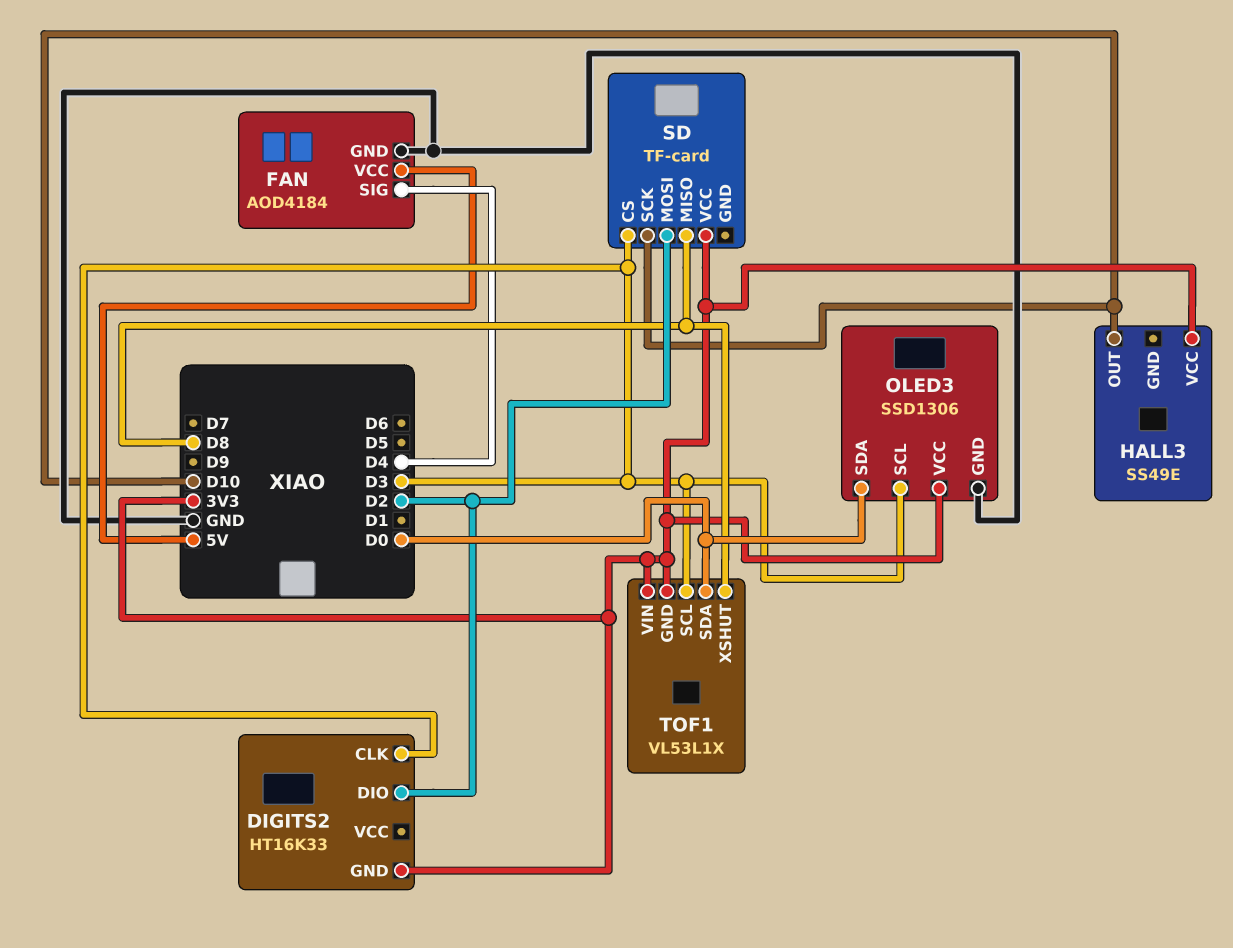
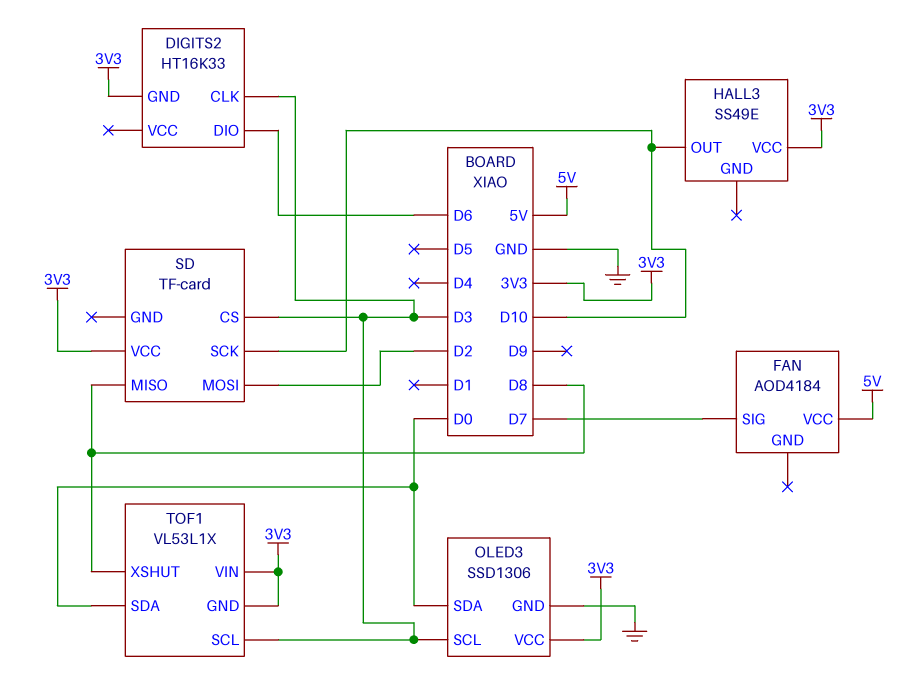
DIGITS2 pin DIO: D2 -> D6
FAN pin GND: GND -> none
FAN pin SIG: D4 -> D7

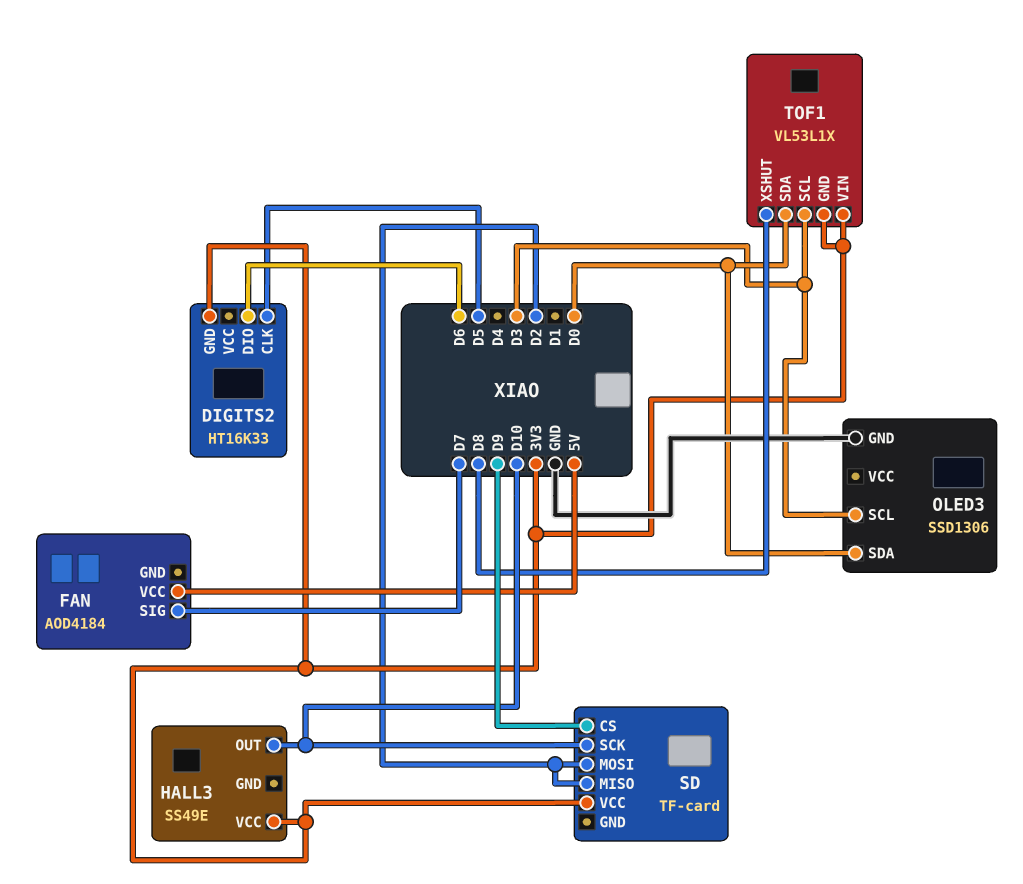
DIGITS2 pin CLK: D3 -> D5
OLED3 pin VCC: 3V3 -> none
SD pin CS: D3 -> D9
SD pin MISO: D8 -> D2

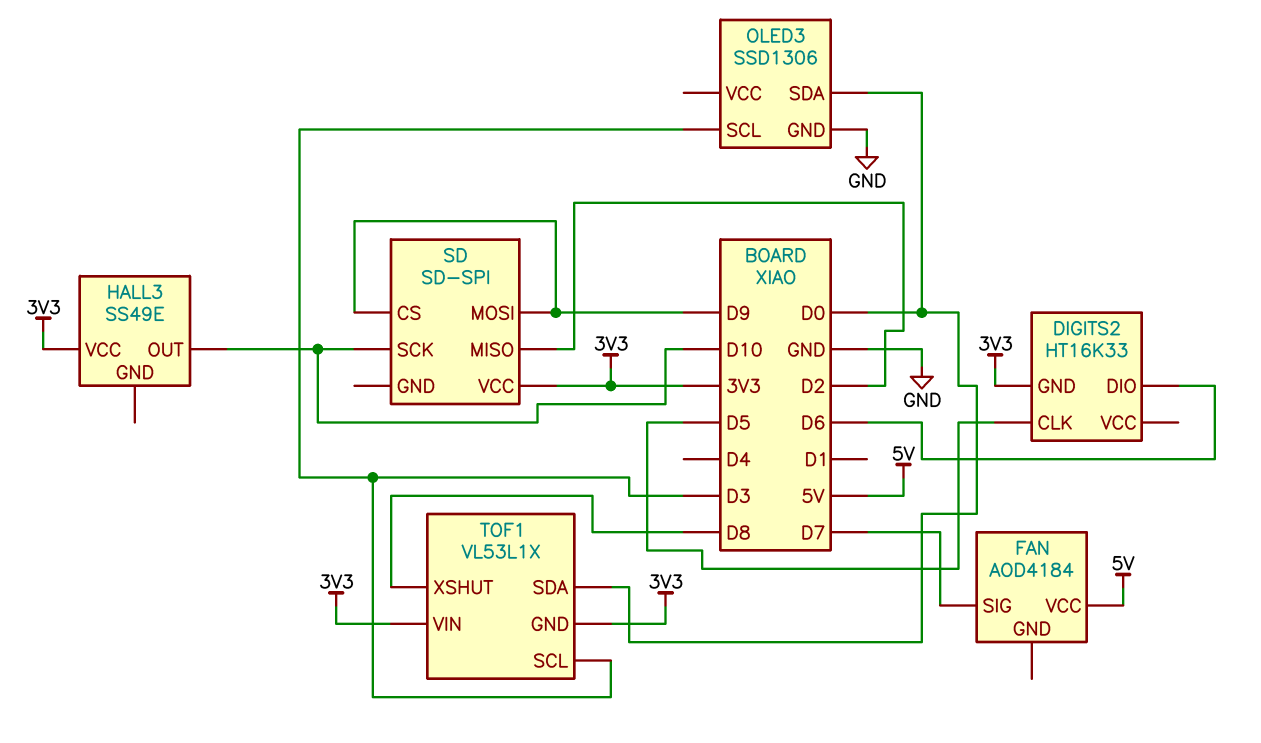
SD: TF-card -> SD-SPI
SD pin MOSI: D2 -> D9

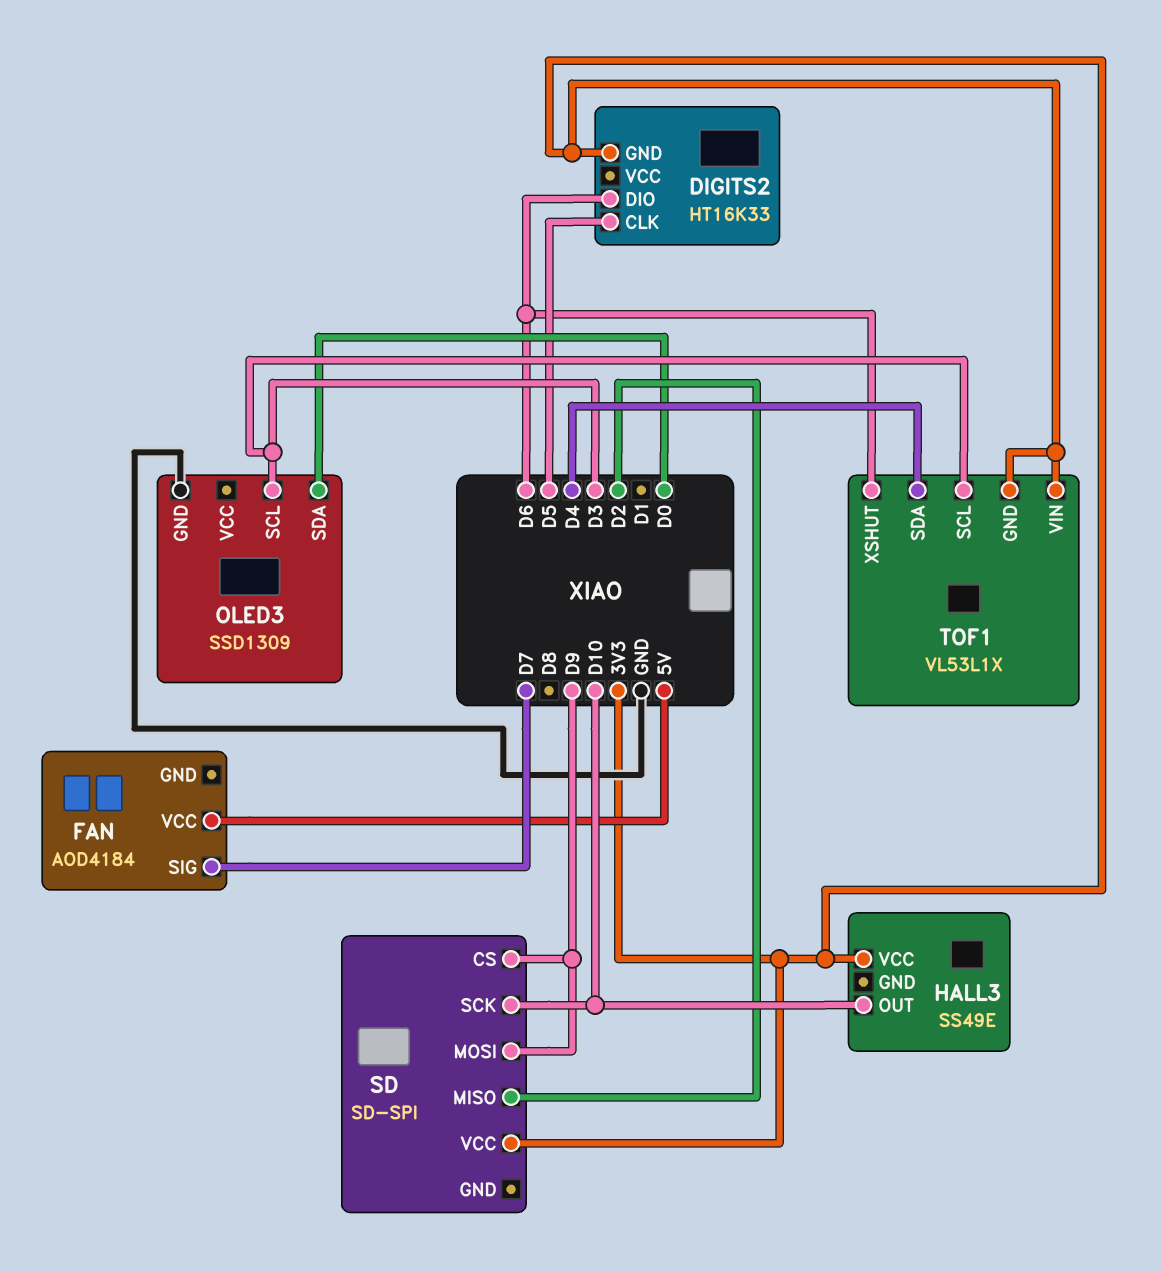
OLED3: SSD1306 -> SSD1309
TOF1 pin SDA: D0 -> D4
TOF1 pin XSHUT: D8 -> D6

